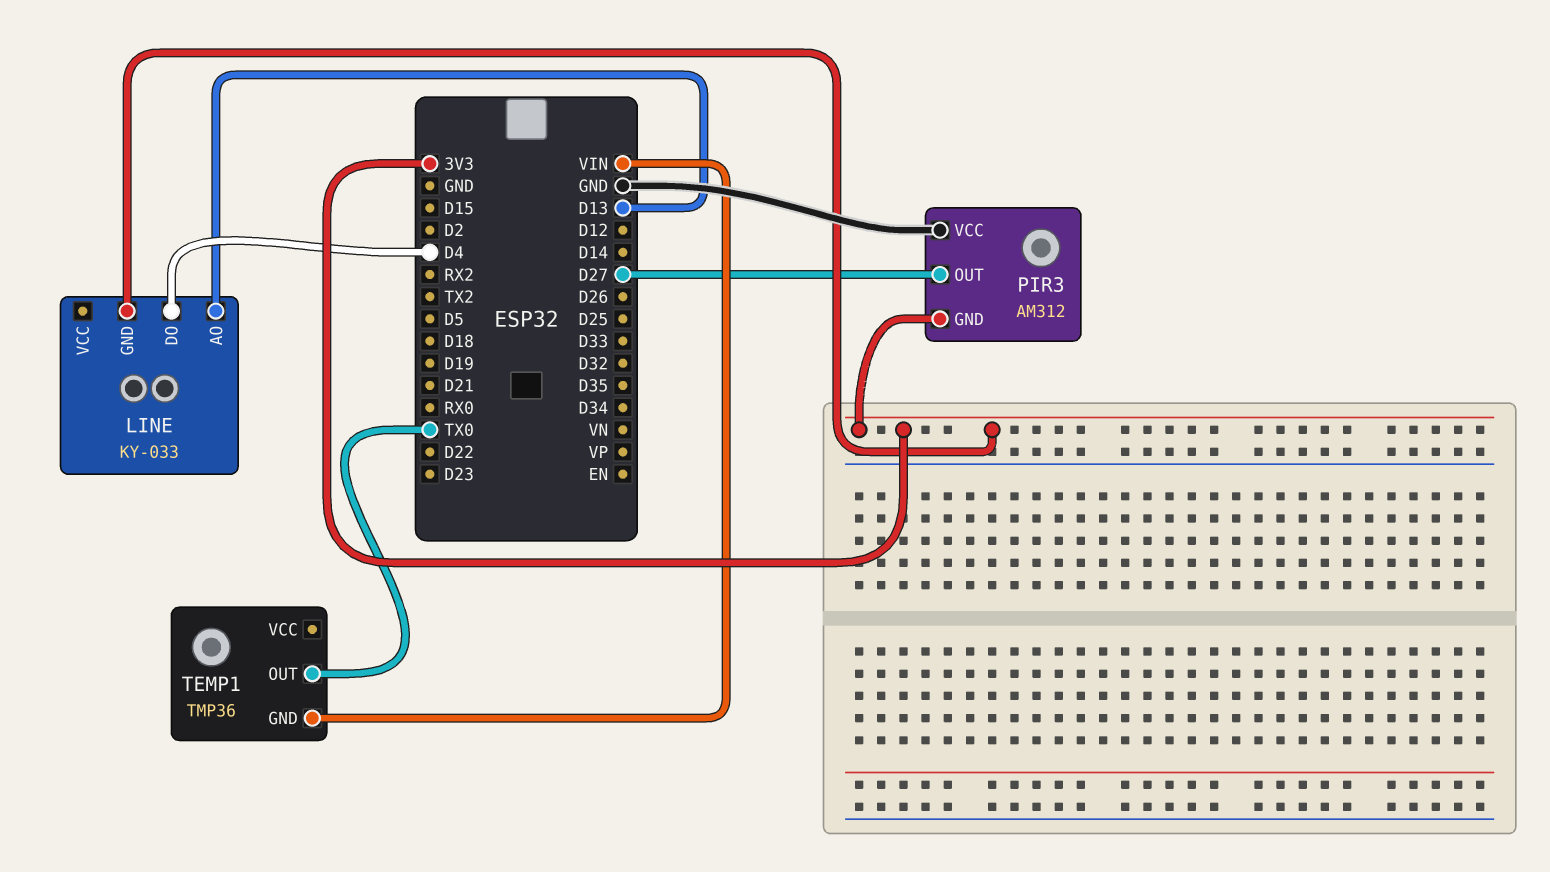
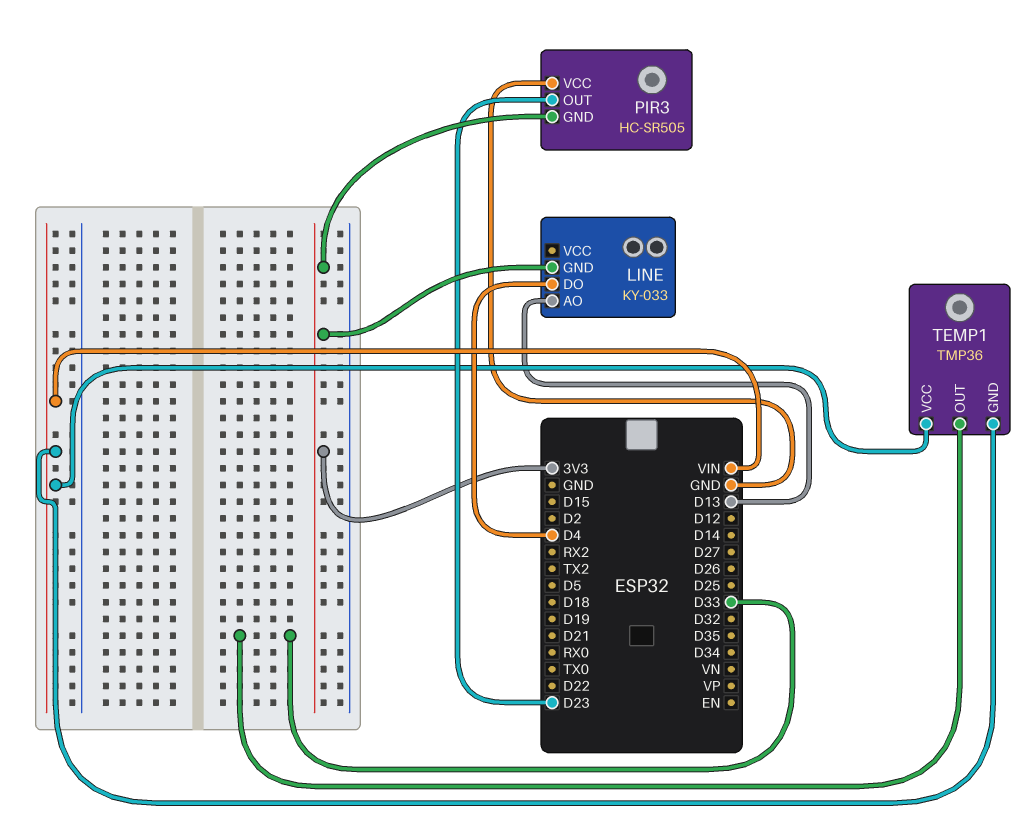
PIR3: AM312 -> HC-SR505
PIR3 pin OUT: D27 -> D23
TEMP1 pin OUT: TX0 -> D33
TEMP1 pin VCC: none -> VIN

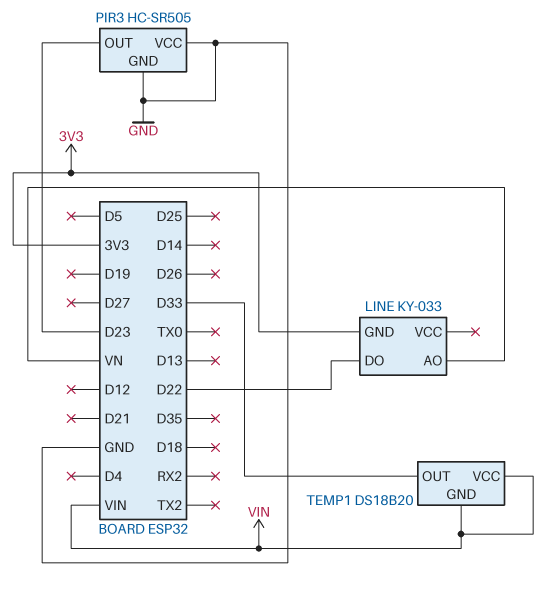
LINE pin AO: D13 -> VN
LINE pin DO: D4 -> D22
PIR3 pin GND: 3V3 -> GND
TEMP1: TMP36 -> DS18B20

